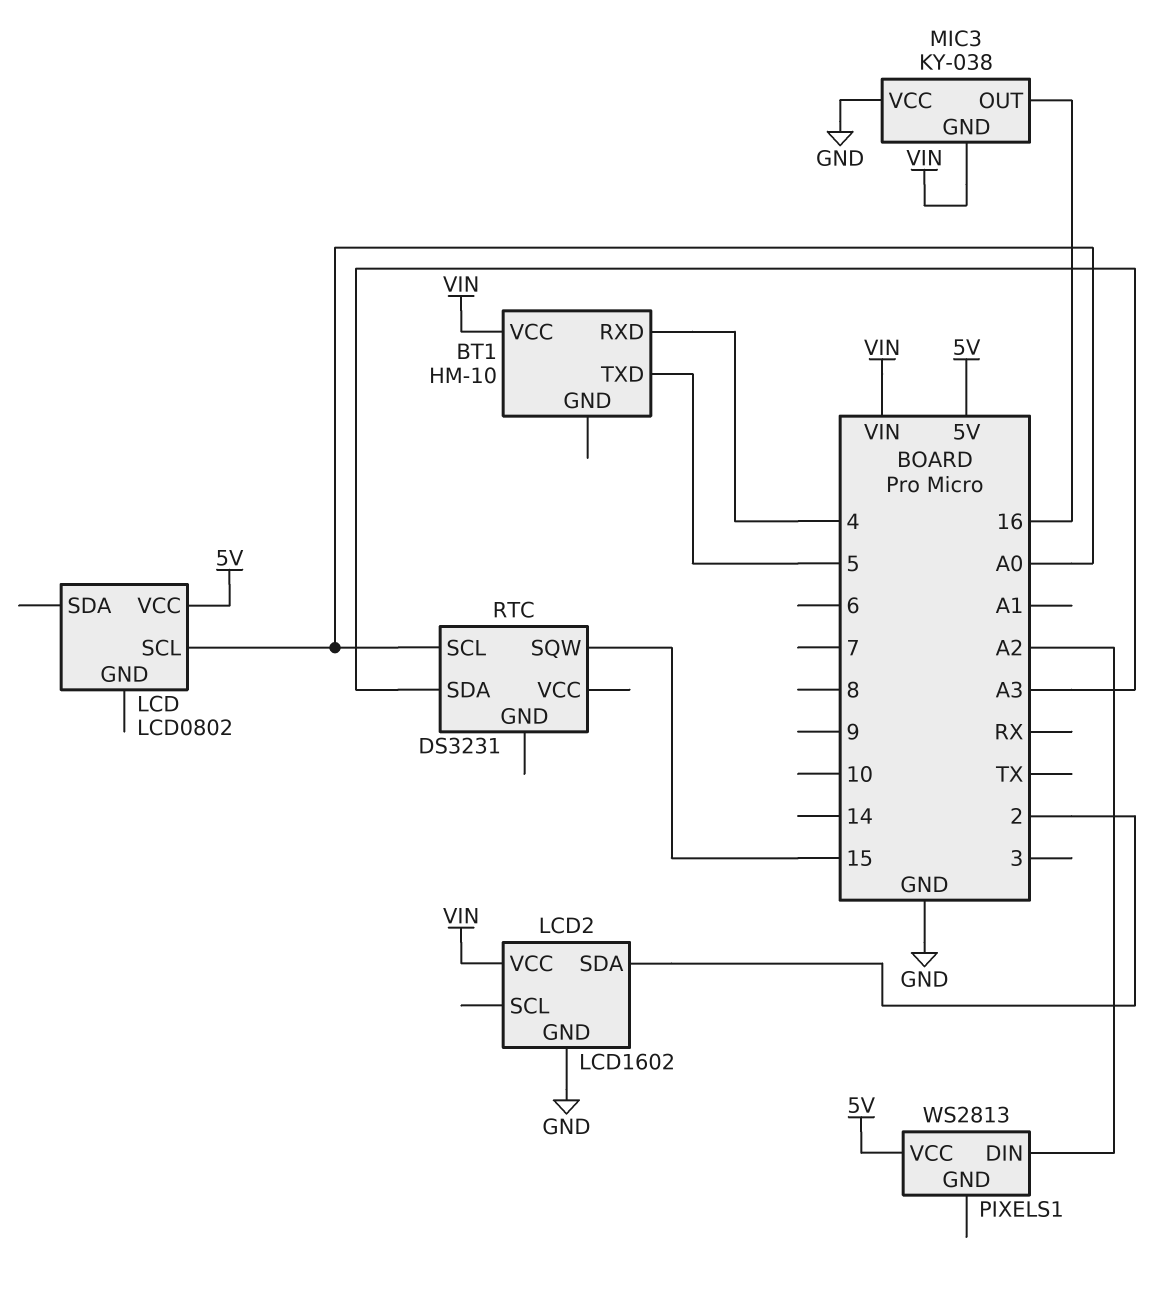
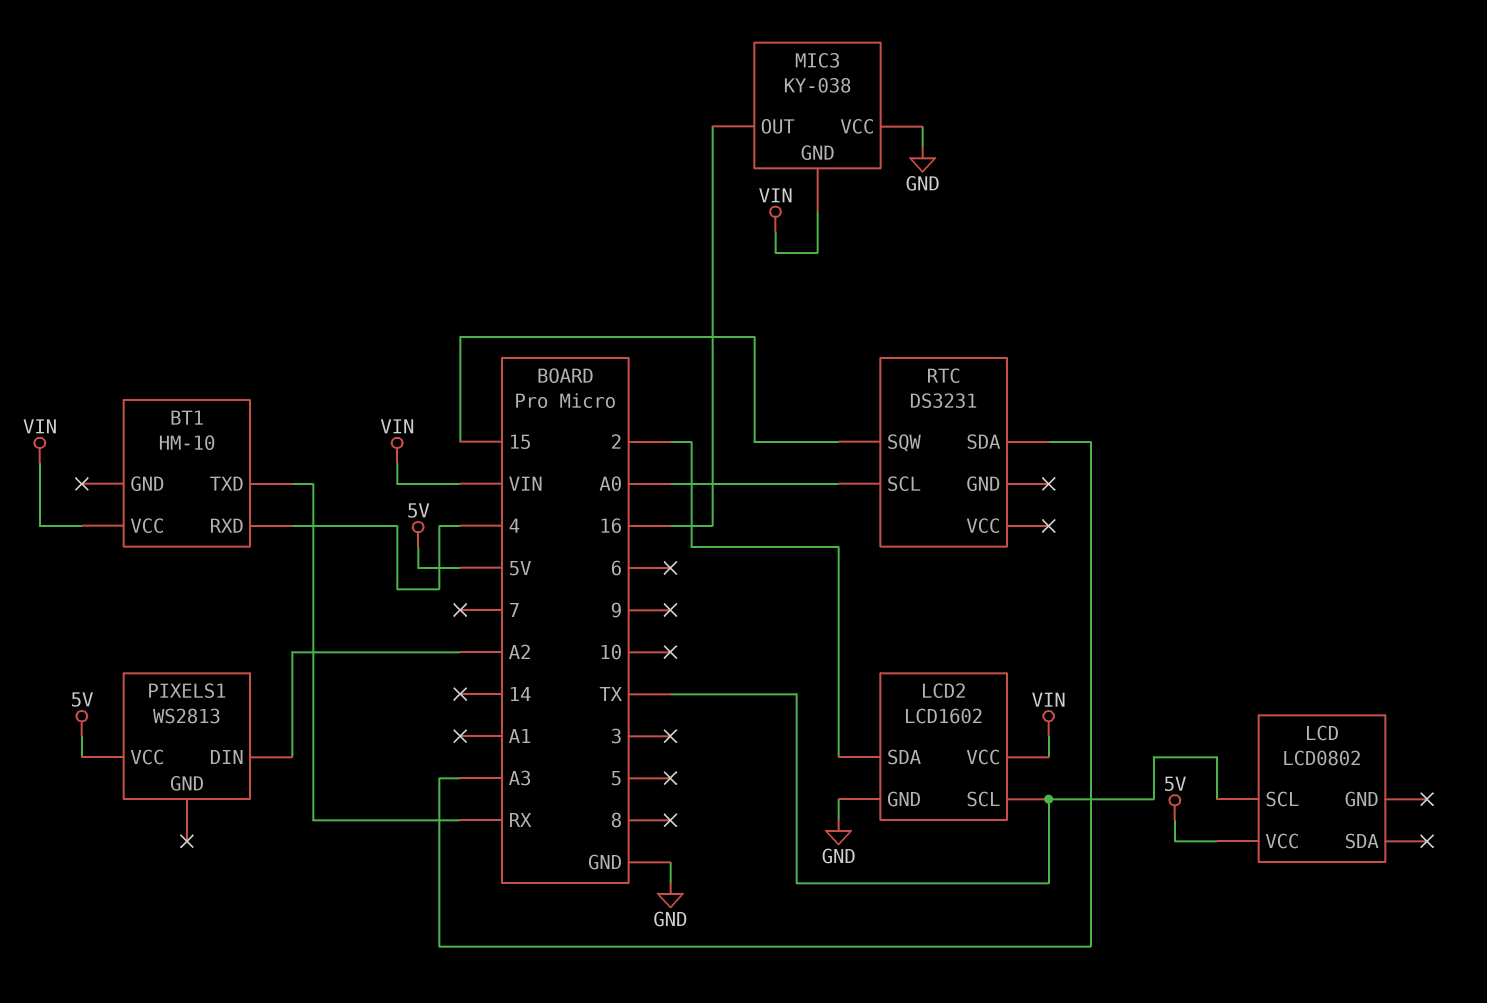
BT1 pin TXD: 5 -> RX
LCD pin SCL: A0 -> TX
LCD2 pin SCL: none -> TX

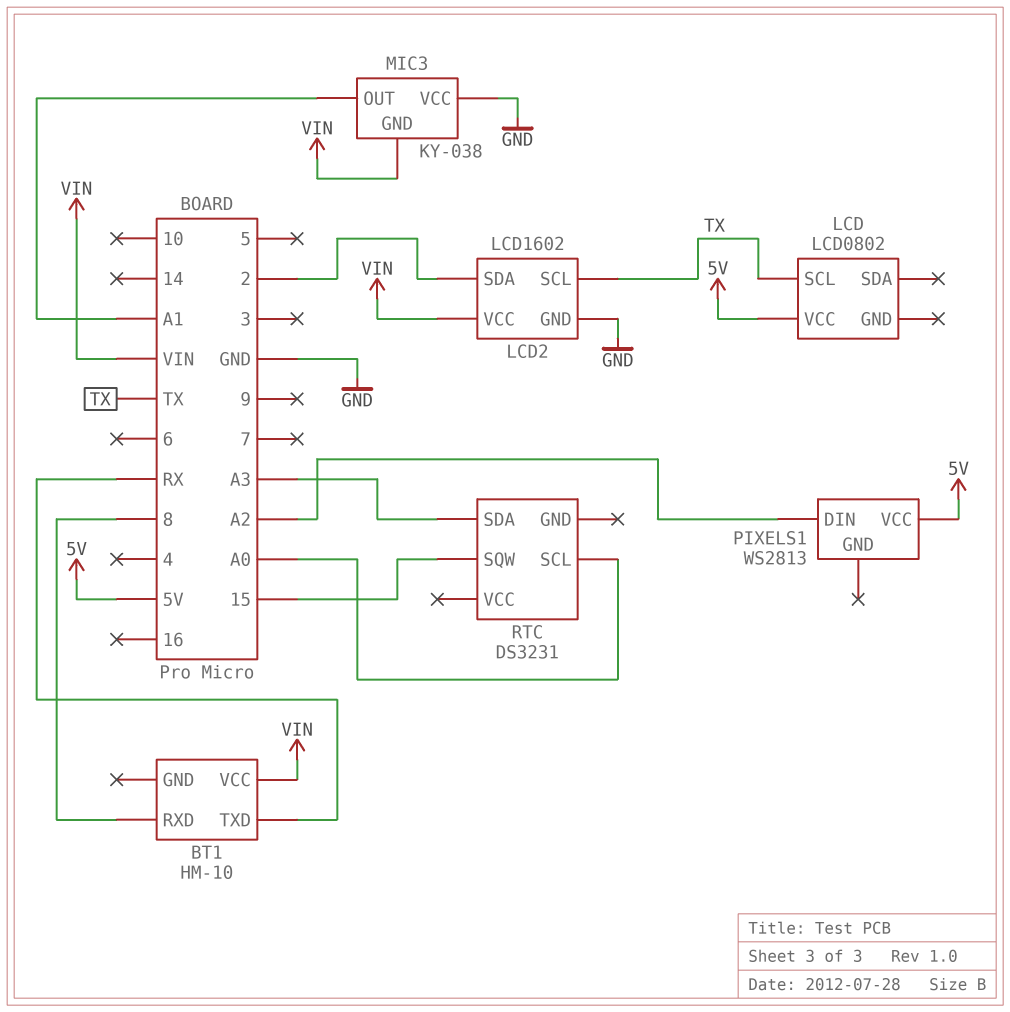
BT1 pin RXD: 4 -> 8
MIC3 pin OUT: 16 -> A1

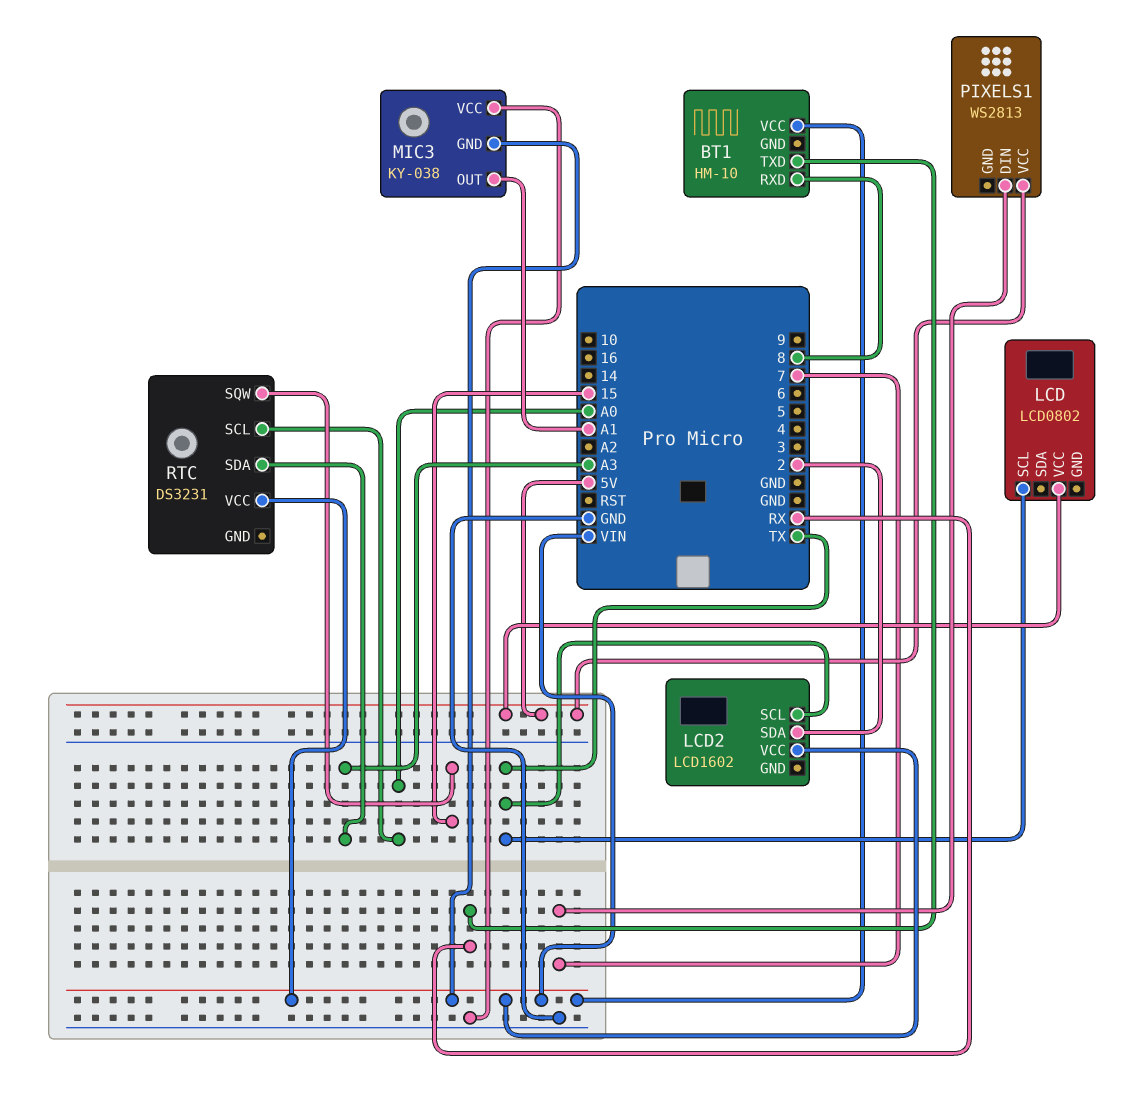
LCD2 pin GND: GND -> none
PIXELS1 pin DIN: A2 -> 7
RTC pin VCC: none -> VIN

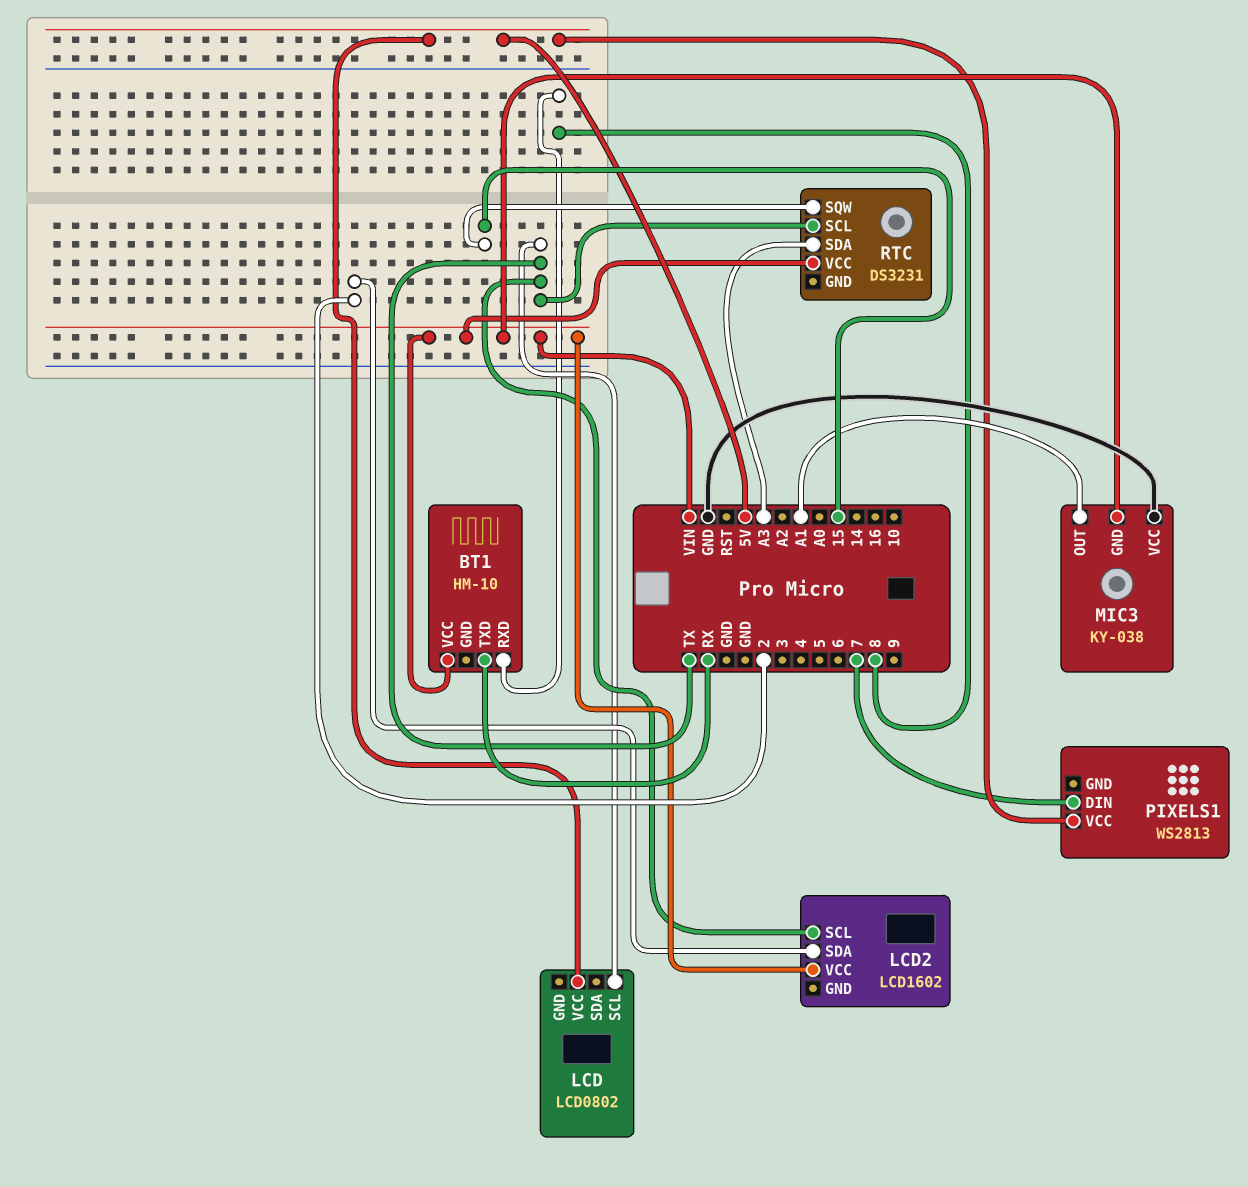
RTC pin SCL: A0 -> TX

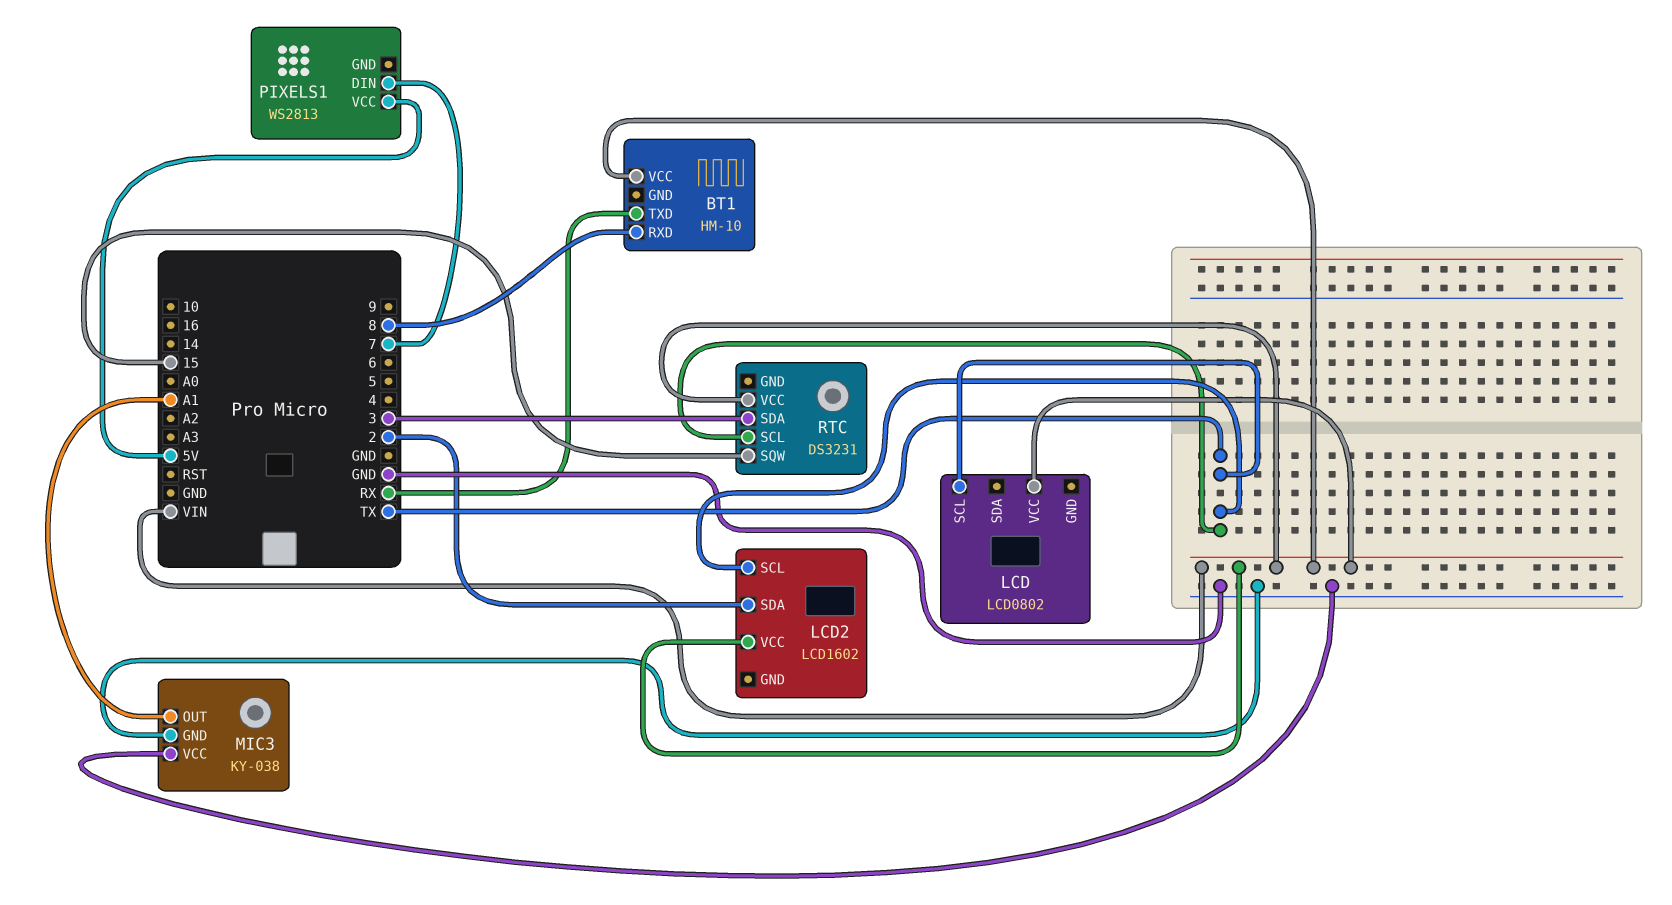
LCD pin VCC: 5V -> VIN
MIC3 pin GND: VIN -> GND
RTC pin SDA: A3 -> 3

